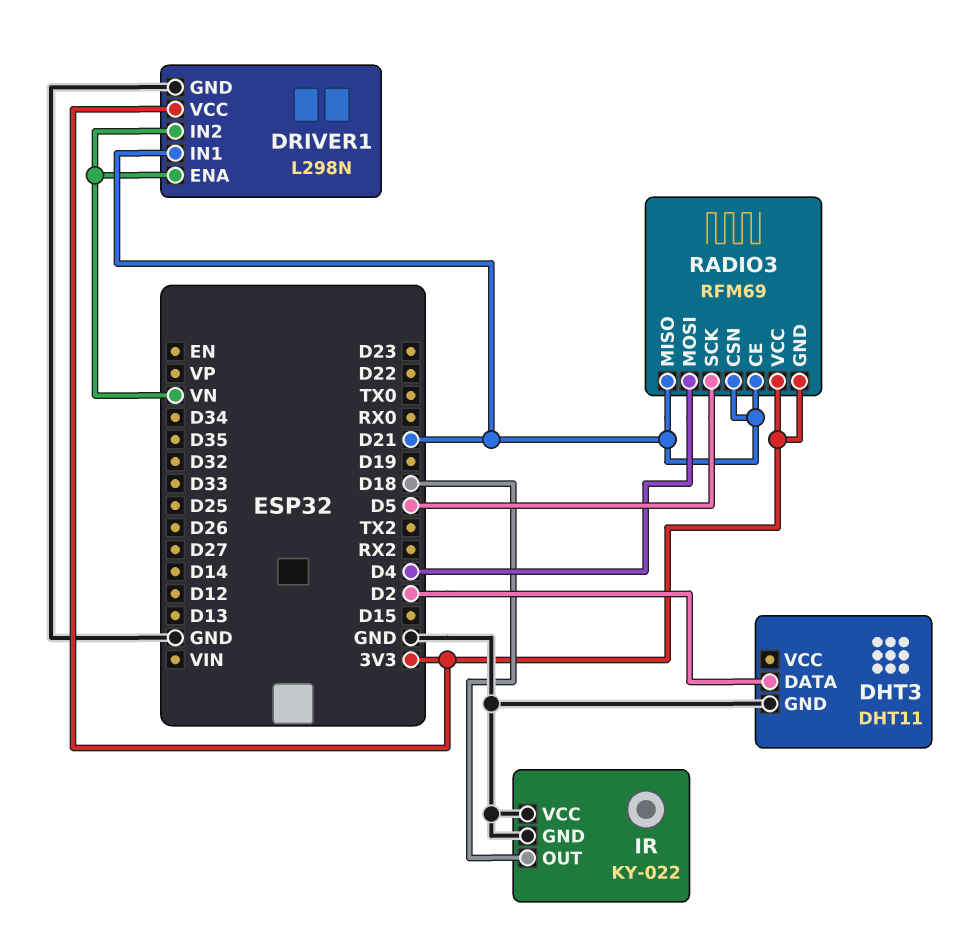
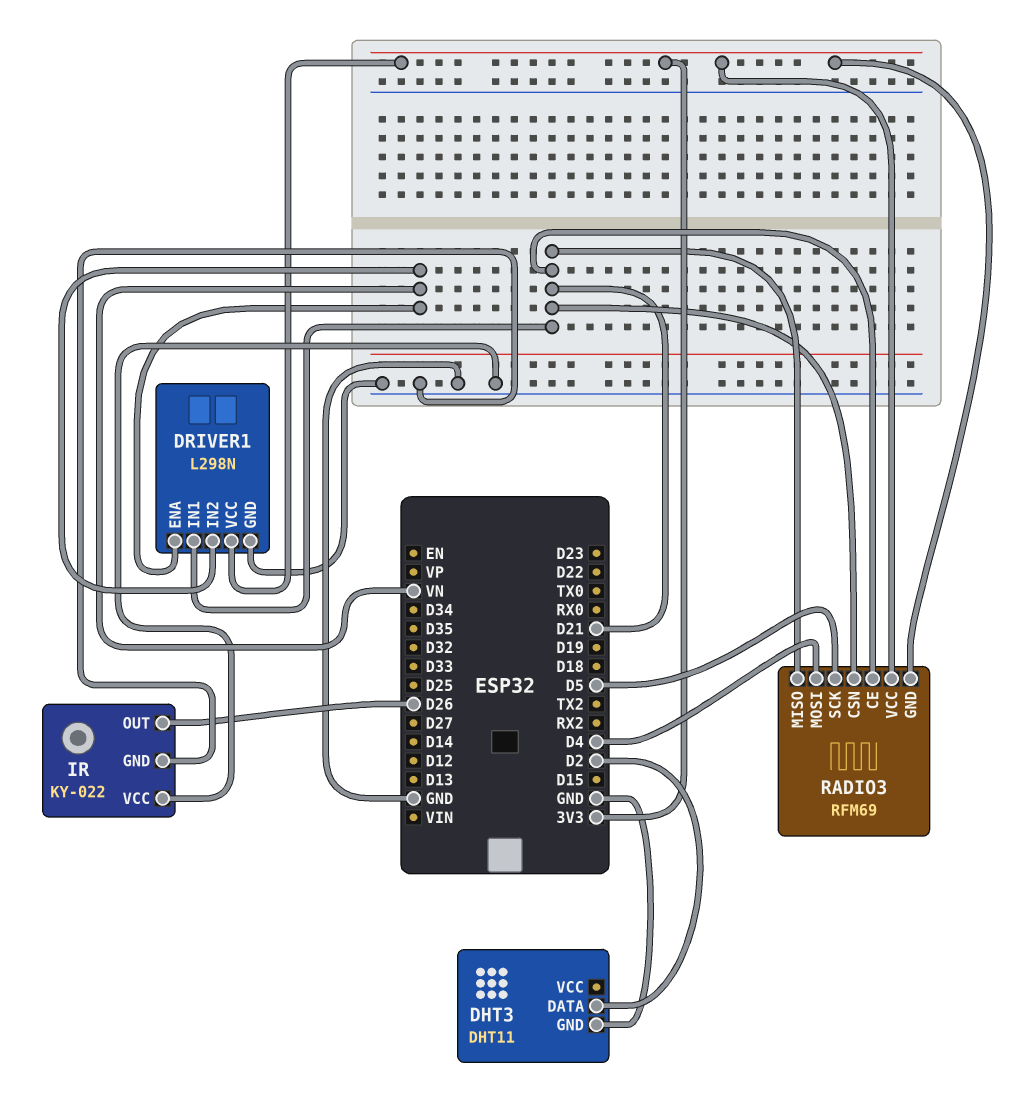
IR pin OUT: D18 -> D26

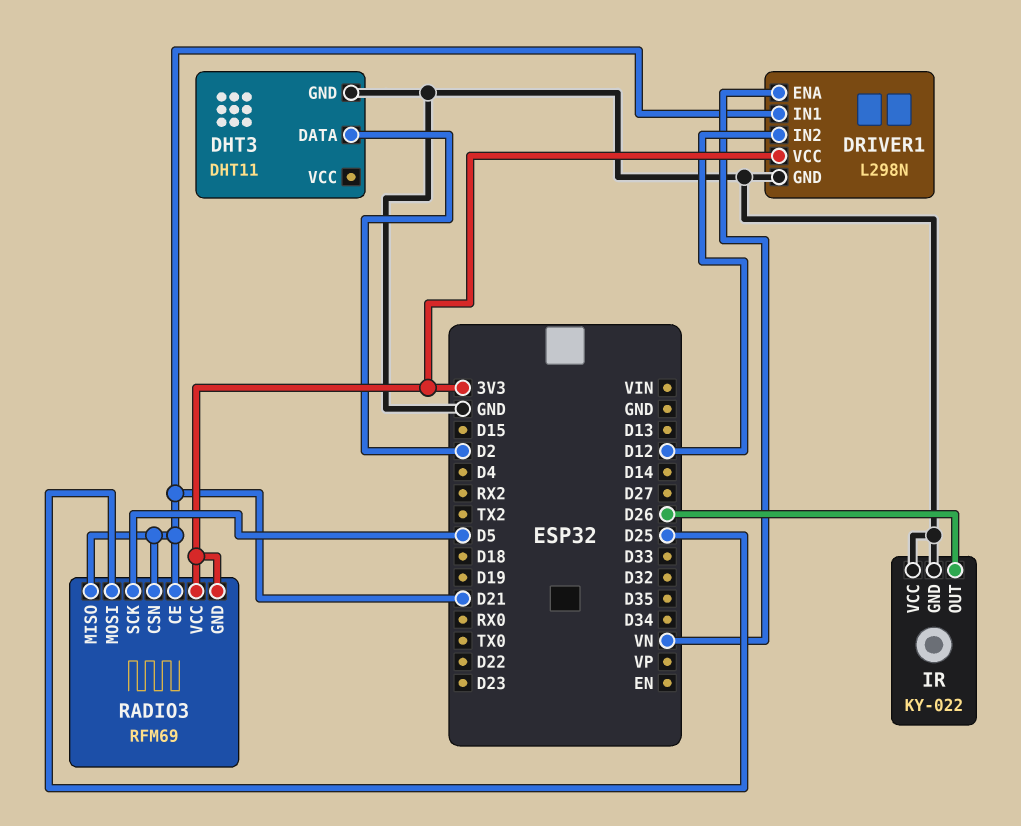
DRIVER1 pin IN2: VN -> D12
RADIO3 pin MOSI: D4 -> D25

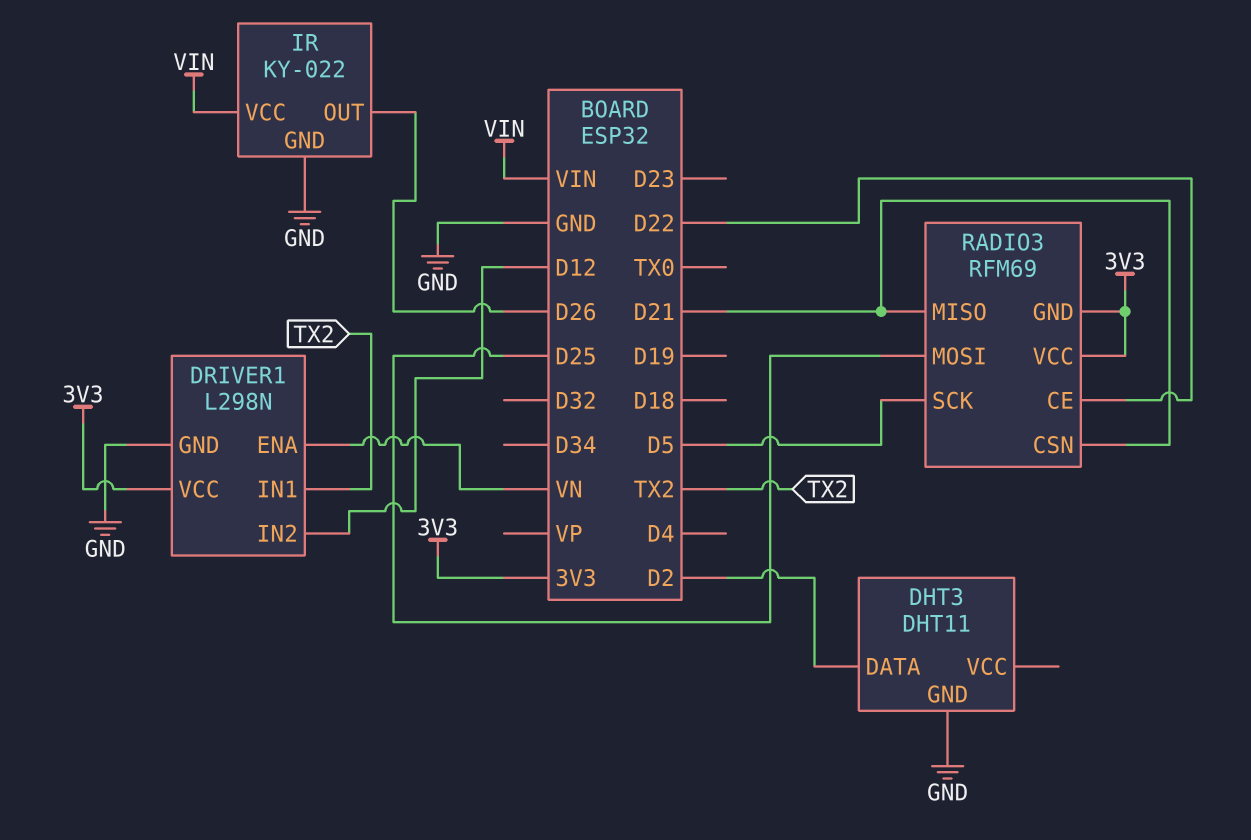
DRIVER1 pin IN1: D21 -> TX2
IR pin VCC: GND -> VIN
RADIO3 pin CE: D21 -> D22

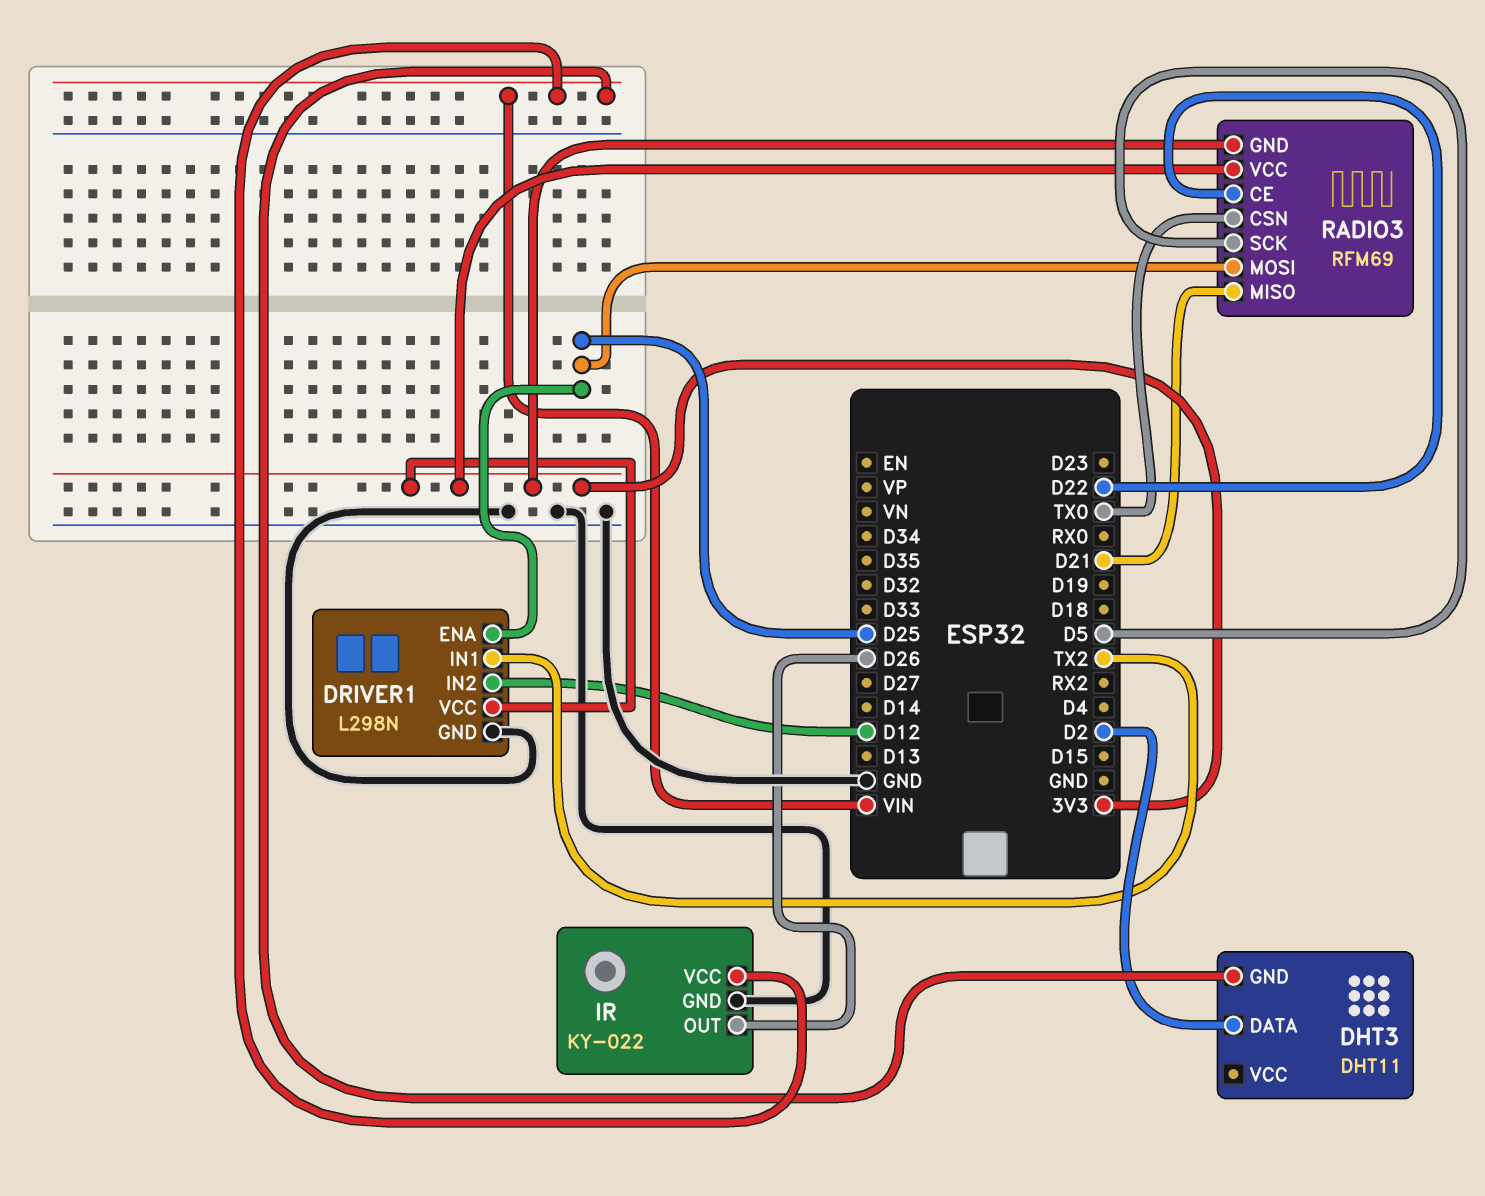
DHT3 pin GND: GND -> VIN
DRIVER1 pin ENA: VN -> D25
RADIO3 pin CSN: D21 -> TX0

